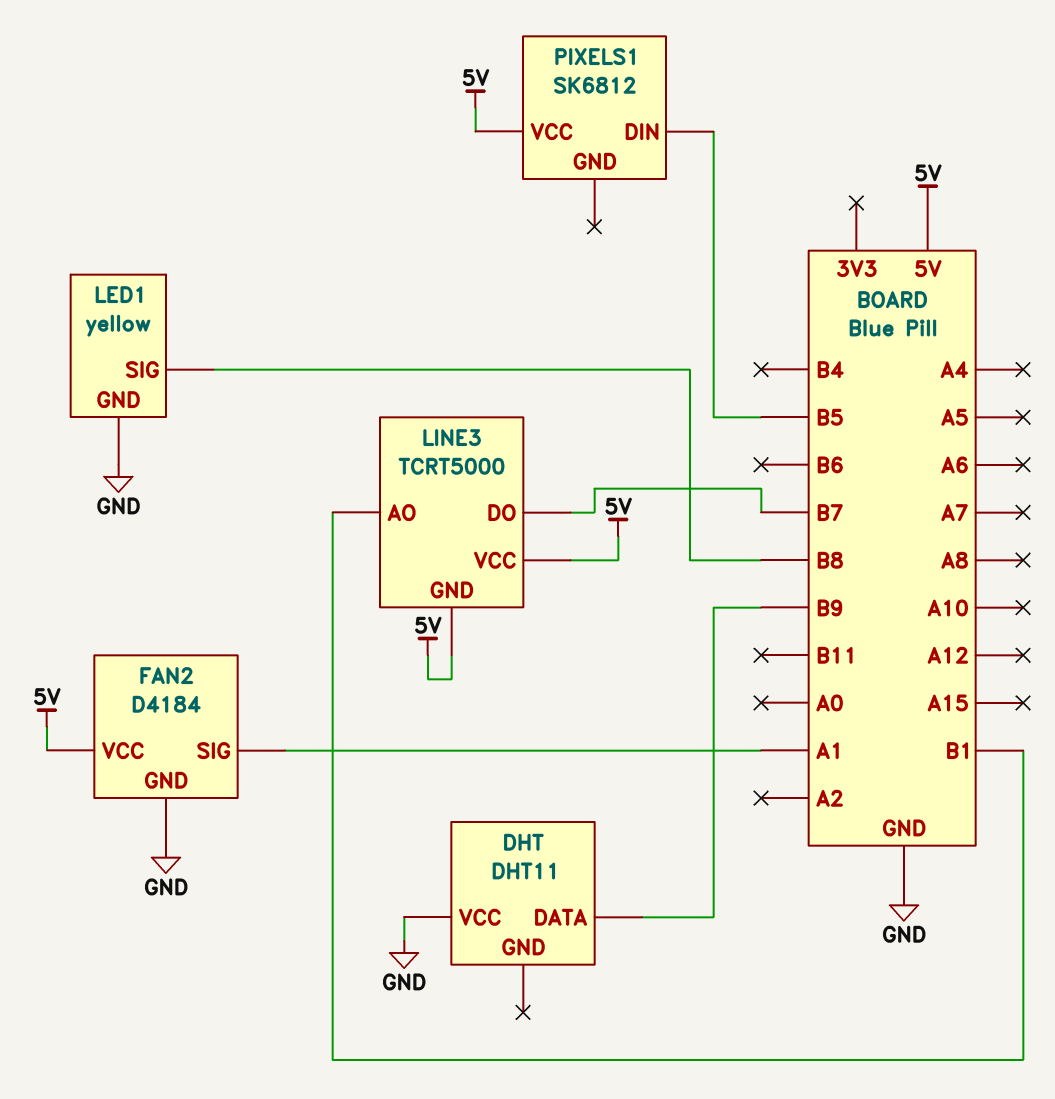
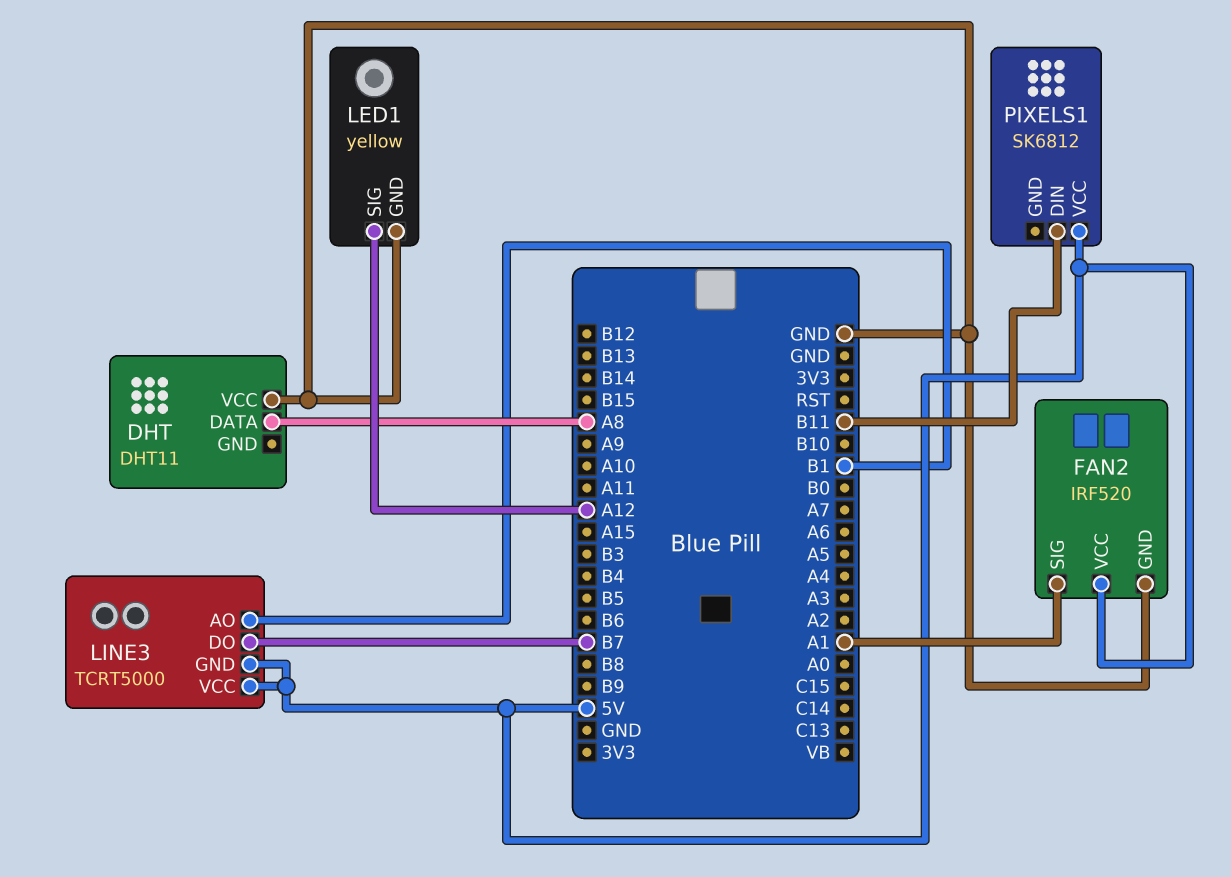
DHT pin DATA: B9 -> A8
FAN2: D4184 -> IRF520
LED1 pin SIG: B8 -> A12
PIXELS1 pin DIN: B5 -> B11

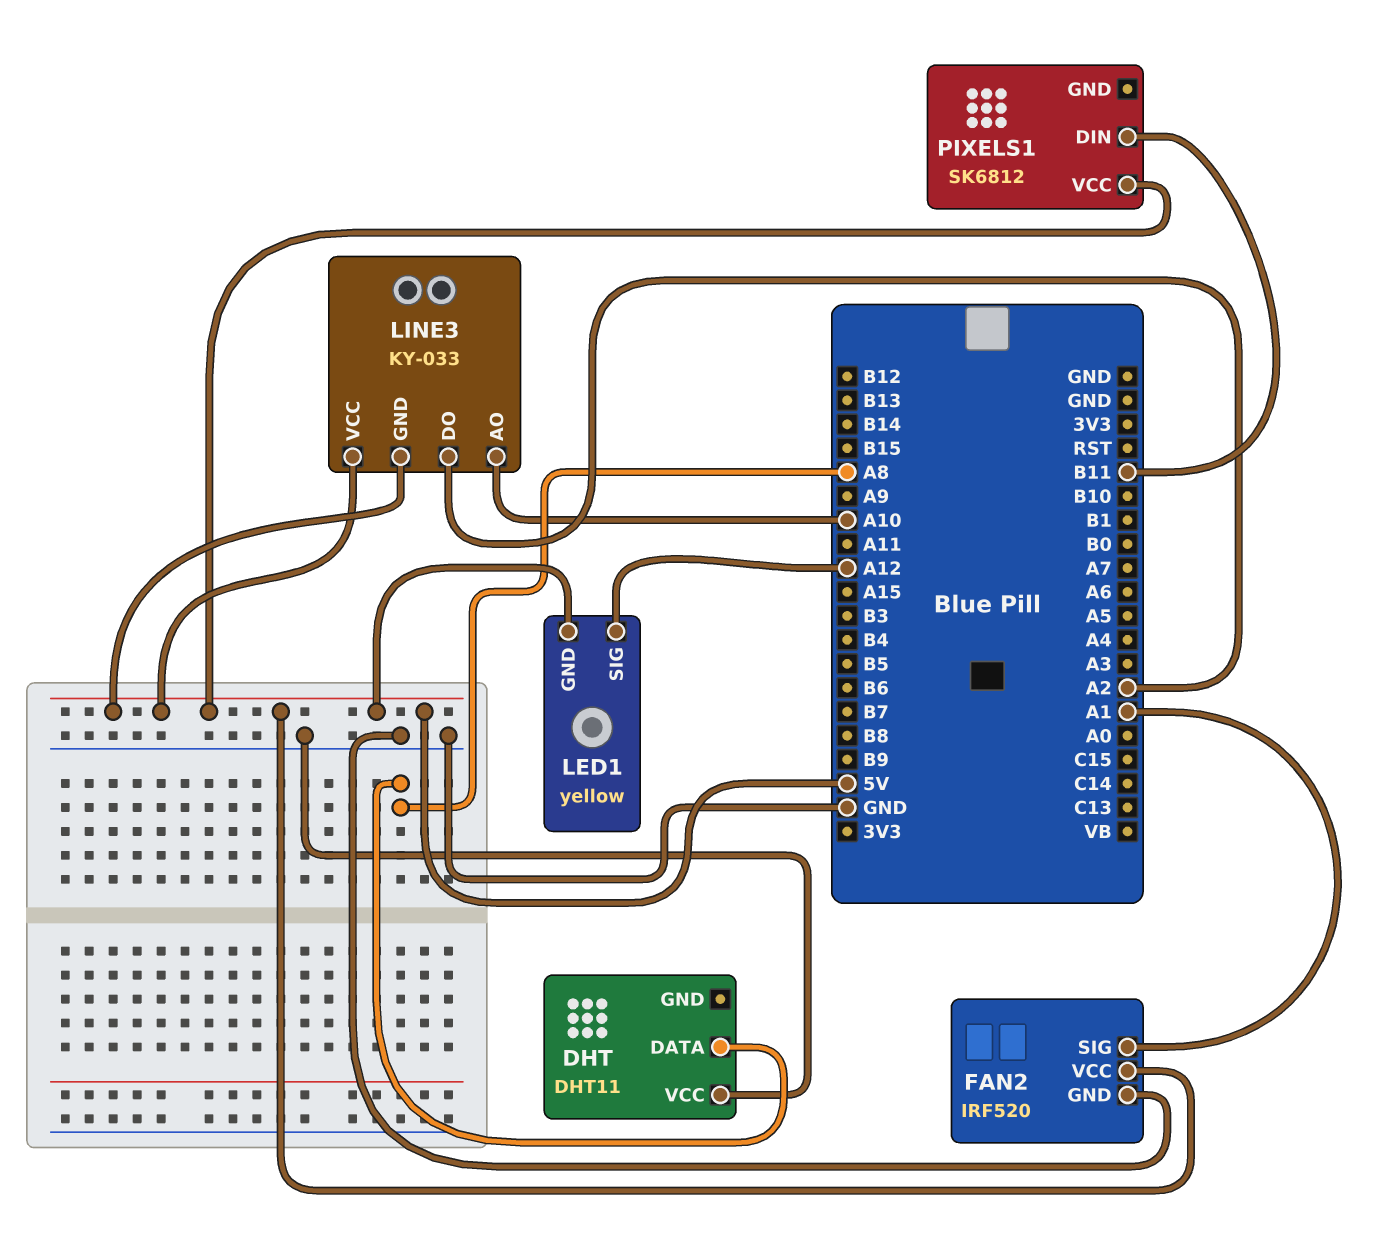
LED1 pin GND: GND -> 5V
LINE3: TCRT5000 -> KY-033
LINE3 pin AO: B1 -> A10
LINE3 pin DO: B7 -> A2

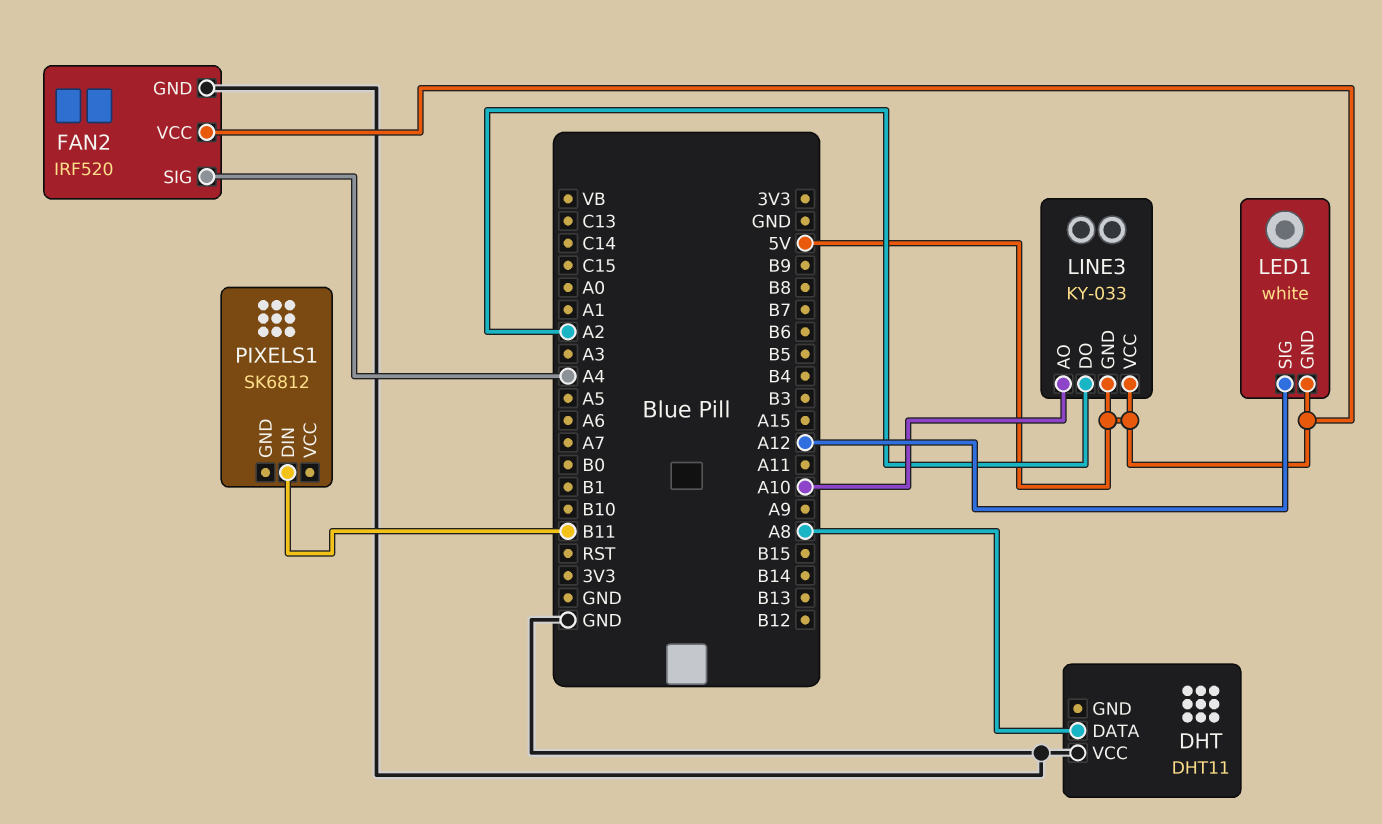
FAN2 pin SIG: A1 -> A4
LED1: yellow -> white
PIXELS1 pin VCC: 5V -> none

